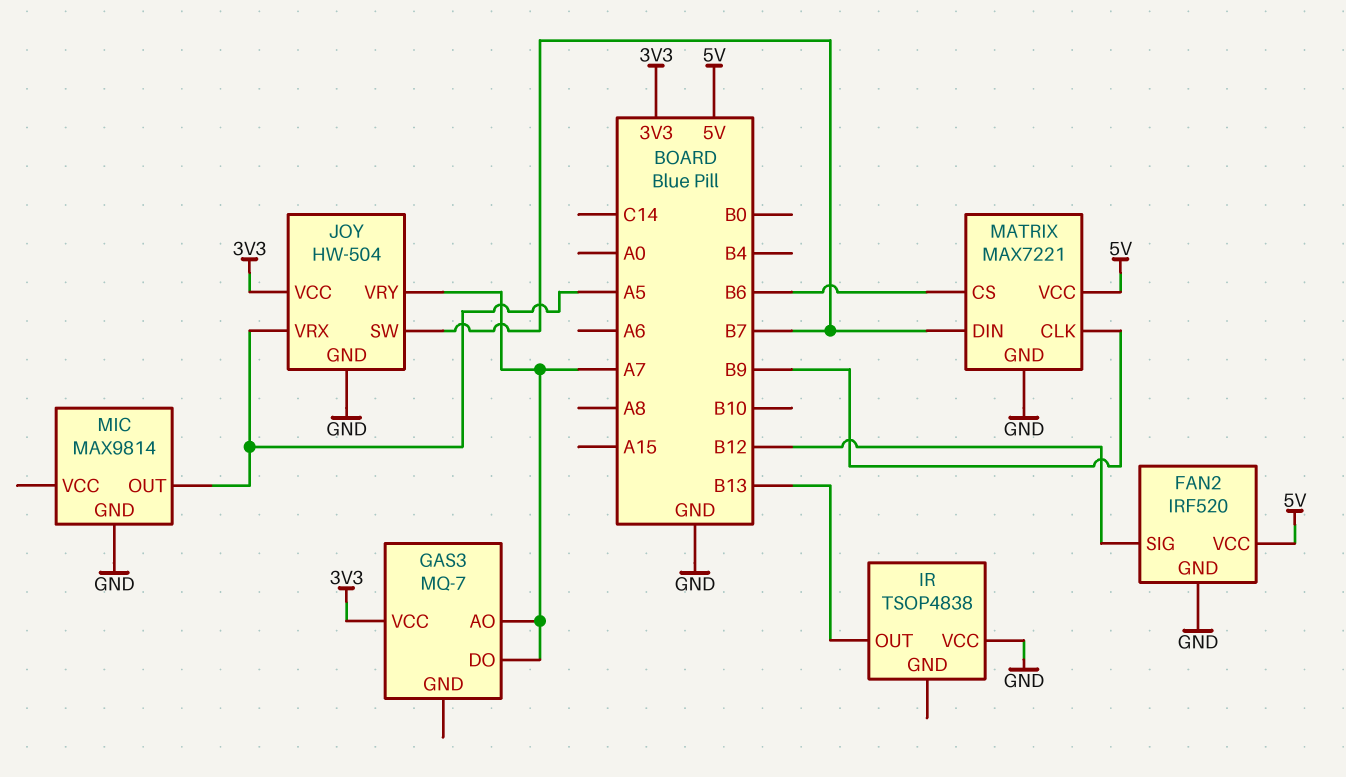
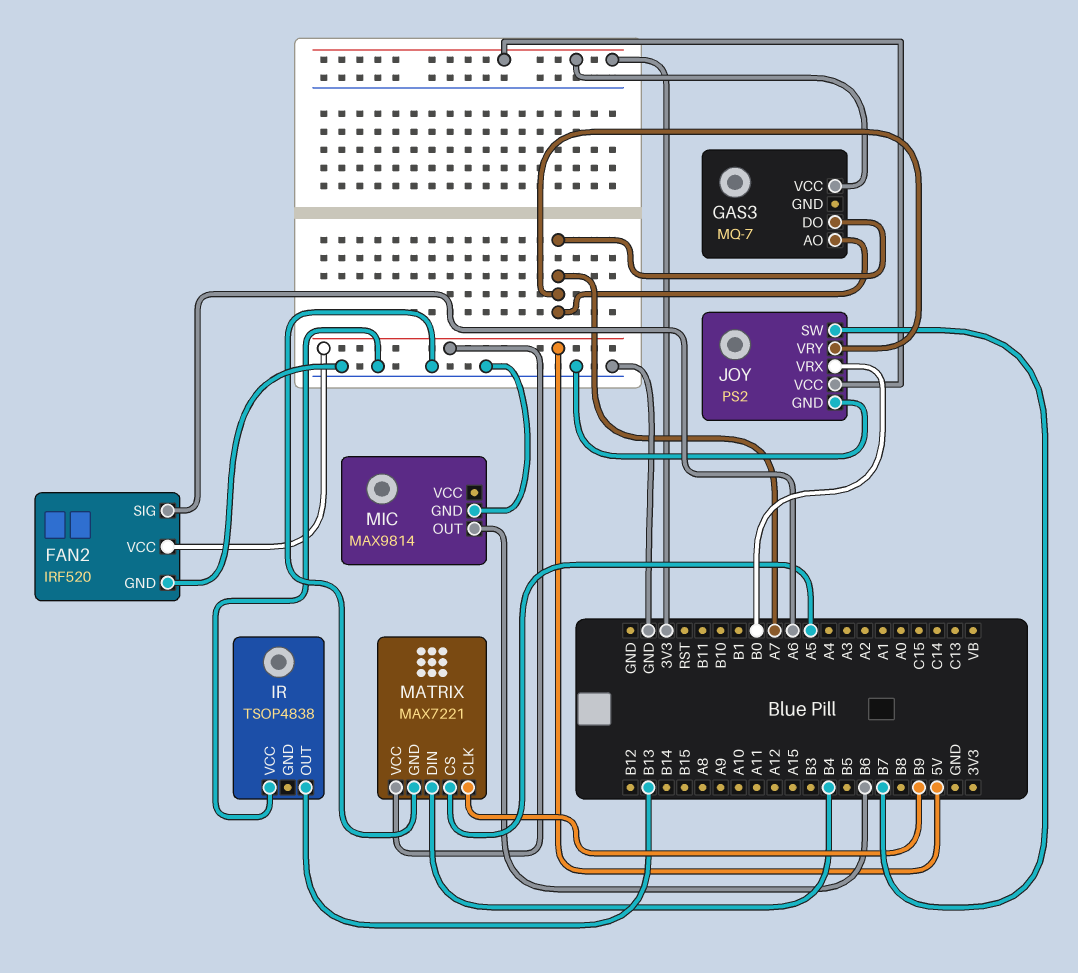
FAN2 pin SIG: B12 -> A6
JOY: HW-504 -> PS2
JOY pin VRX: A5 -> B0
MATRIX pin CS: B6 -> A5
MATRIX pin DIN: B7 -> B4
MIC pin OUT: A5 -> B6

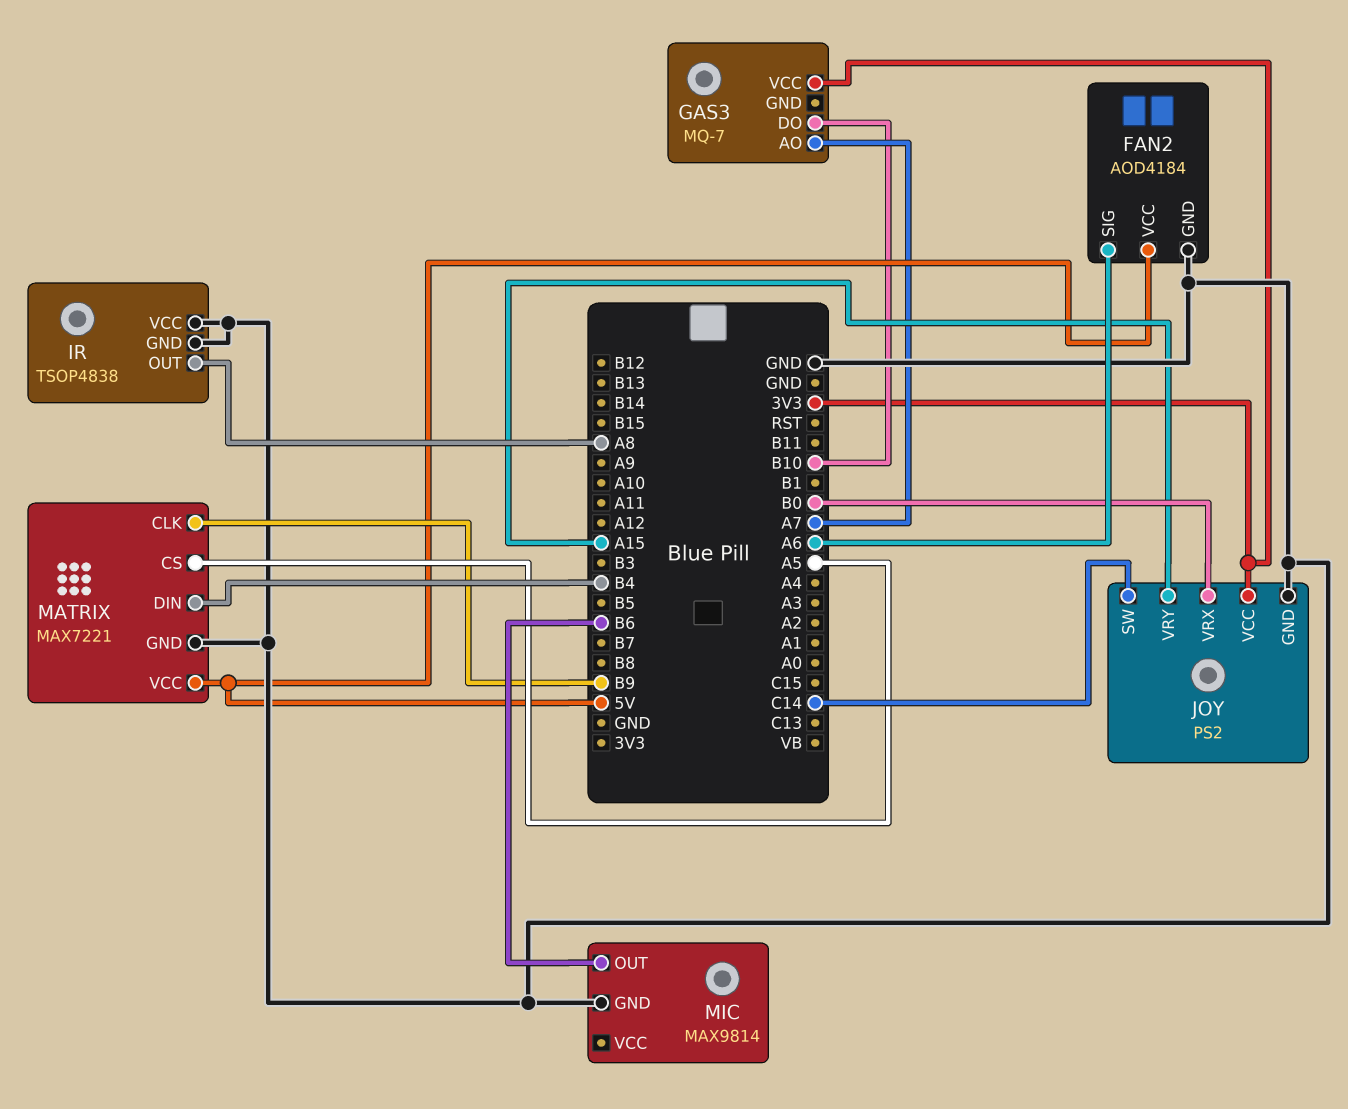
FAN2: IRF520 -> AOD4184
GAS3 pin DO: A7 -> B10
IR pin GND: none -> GND
IR pin OUT: B13 -> A8
JOY pin SW: B7 -> C14
JOY pin VRY: A7 -> A15

